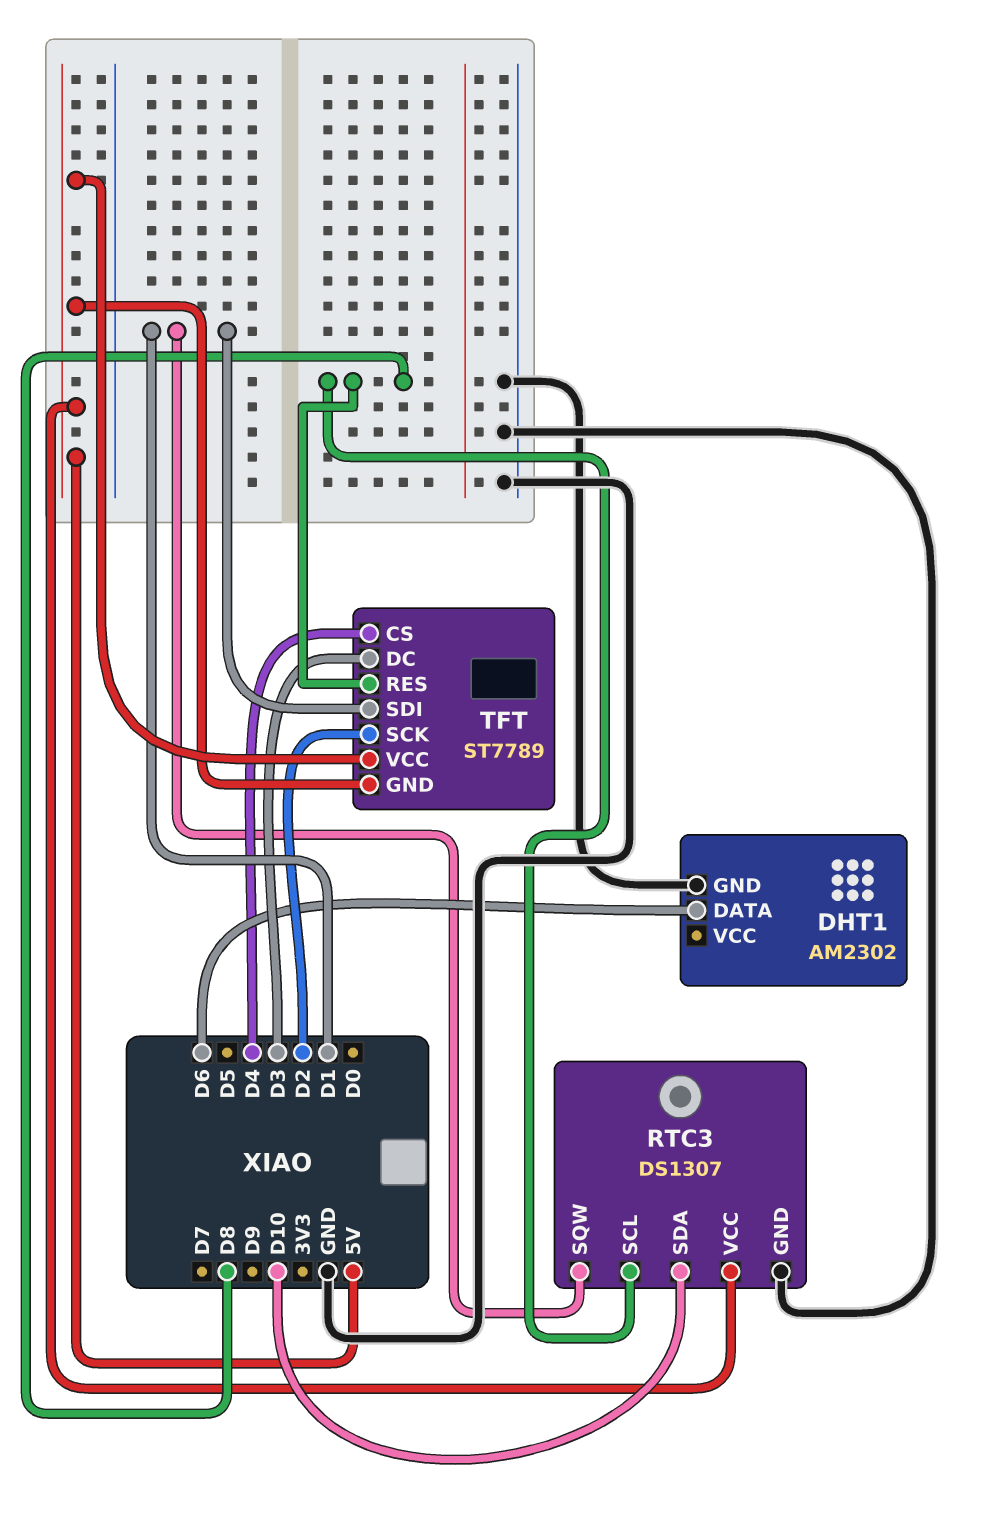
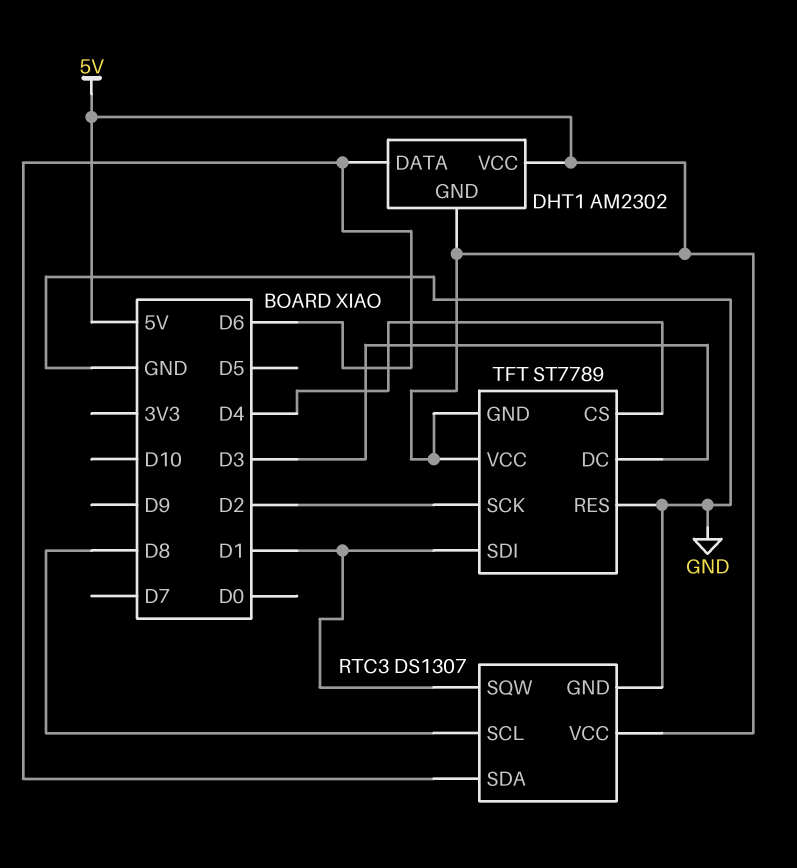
DHT1 pin GND: GND -> 5V
DHT1 pin VCC: none -> 5V
RTC3 pin SDA: D10 -> D6
TFT pin RES: D8 -> GND

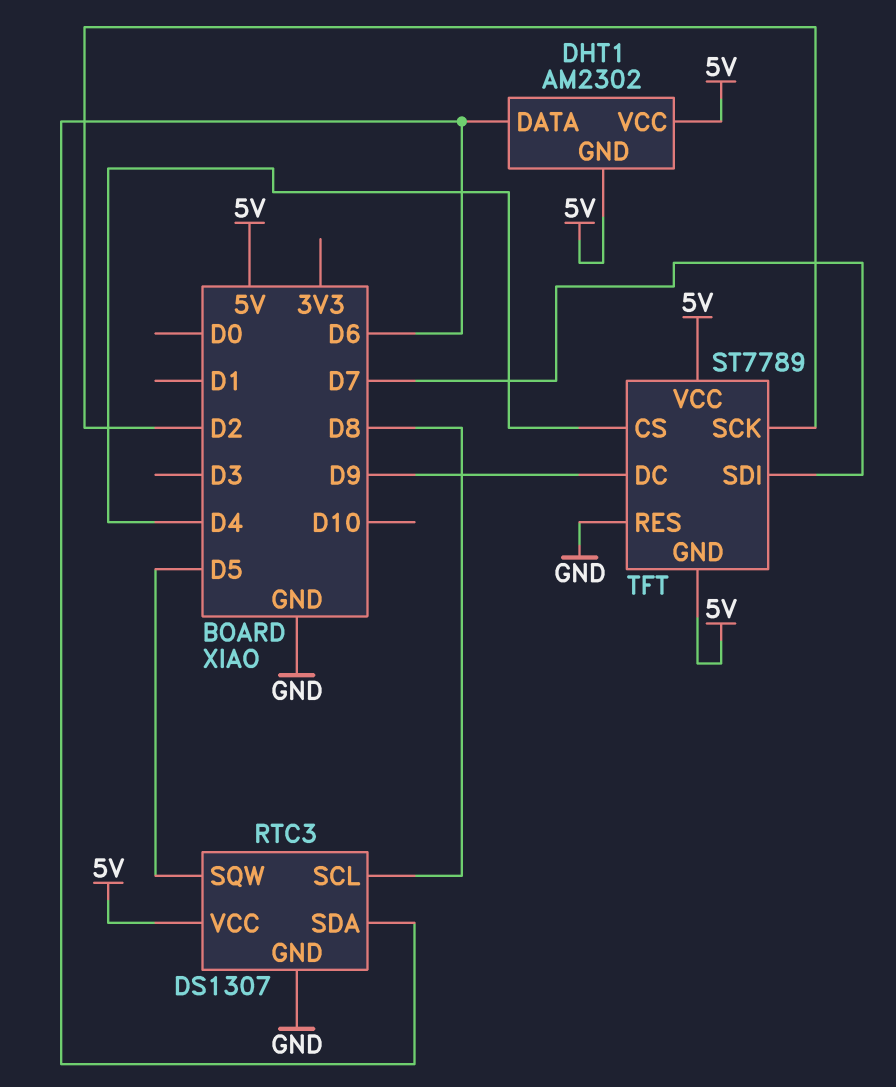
RTC3 pin SQW: D1 -> D5
TFT pin DC: D3 -> D9
TFT pin SDI: D1 -> D7

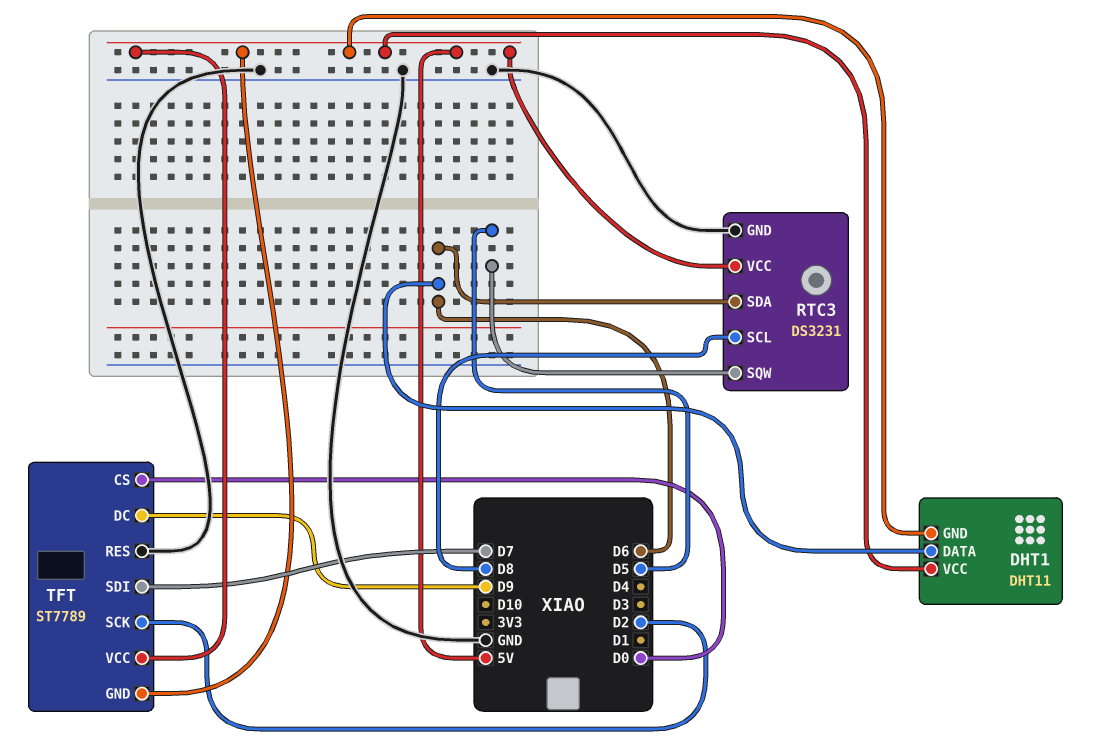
DHT1: AM2302 -> DHT11
RTC3: DS1307 -> DS3231
TFT pin CS: D4 -> D0

